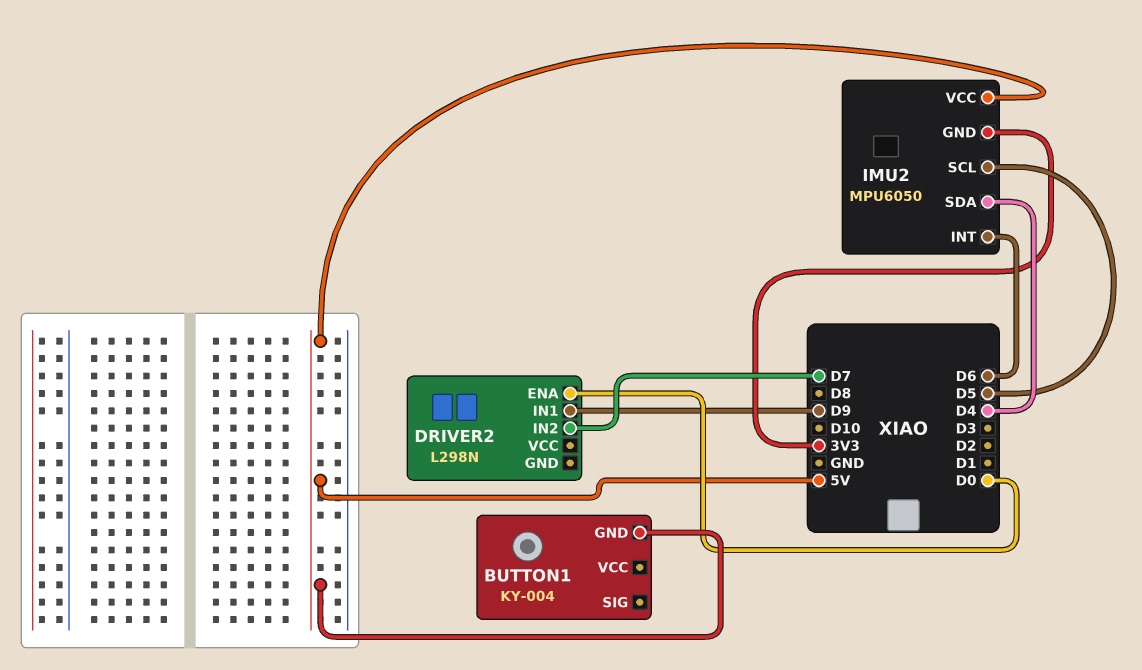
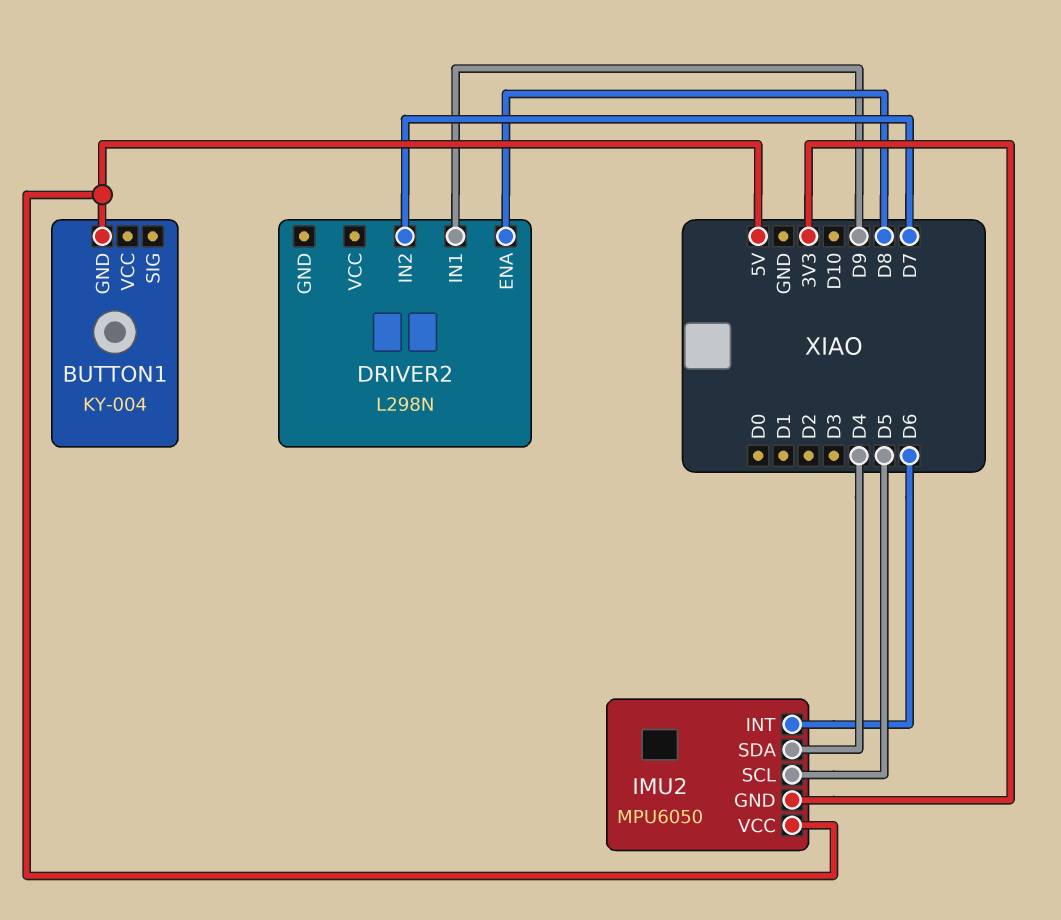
DRIVER2 pin ENA: D0 -> D8

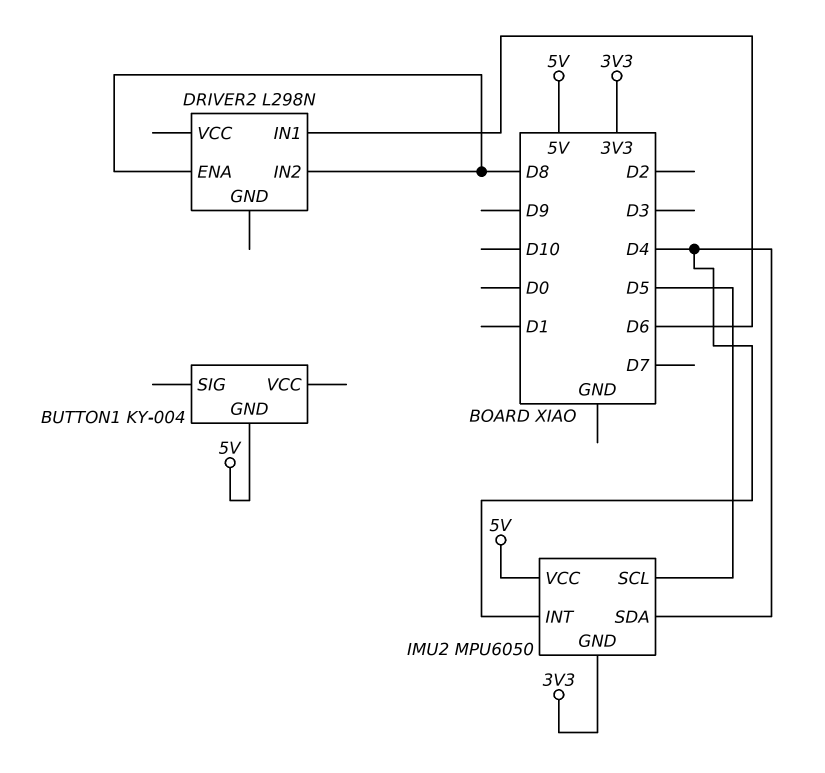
DRIVER2 pin IN1: D9 -> D6
DRIVER2 pin IN2: D7 -> D8
IMU2 pin INT: D6 -> D4

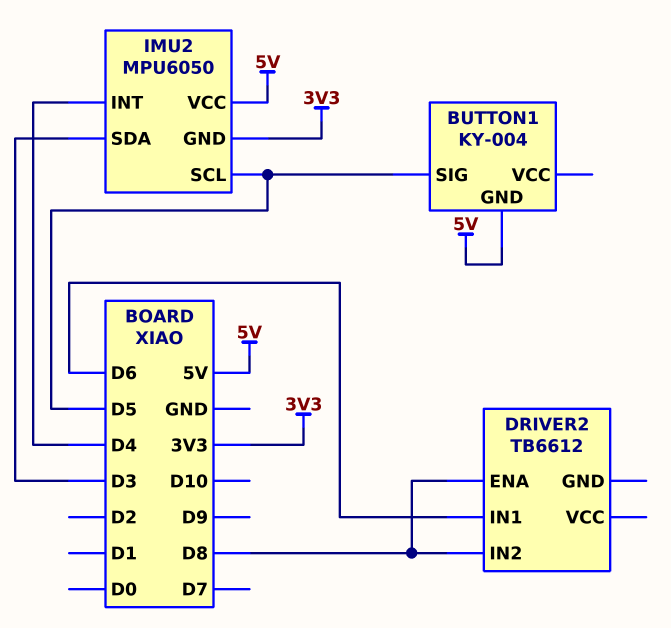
BUTTON1 pin SIG: none -> D5
DRIVER2: L298N -> TB6612
IMU2 pin SDA: D4 -> D3

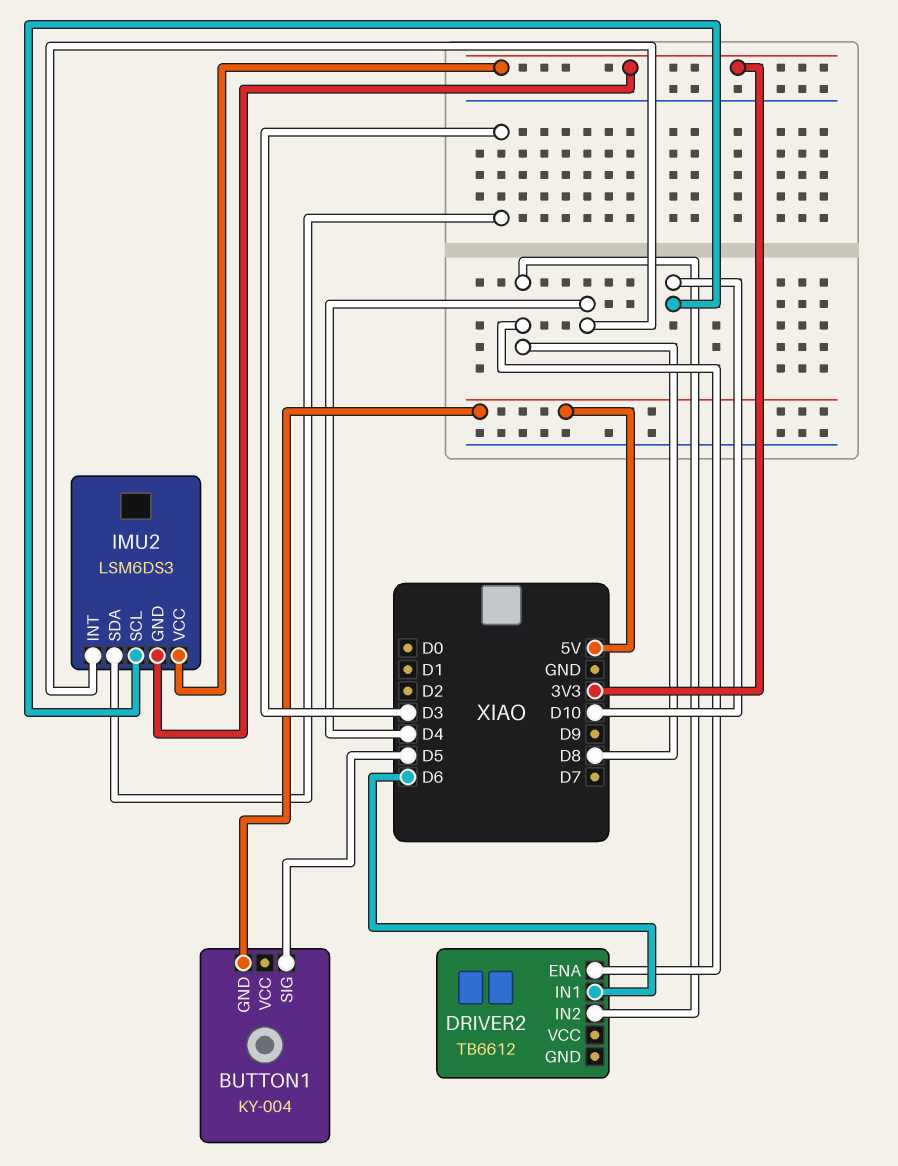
IMU2: MPU6050 -> LSM6DS3
IMU2 pin SCL: D5 -> D10
IMU2 pin VCC: 5V -> 3V3

